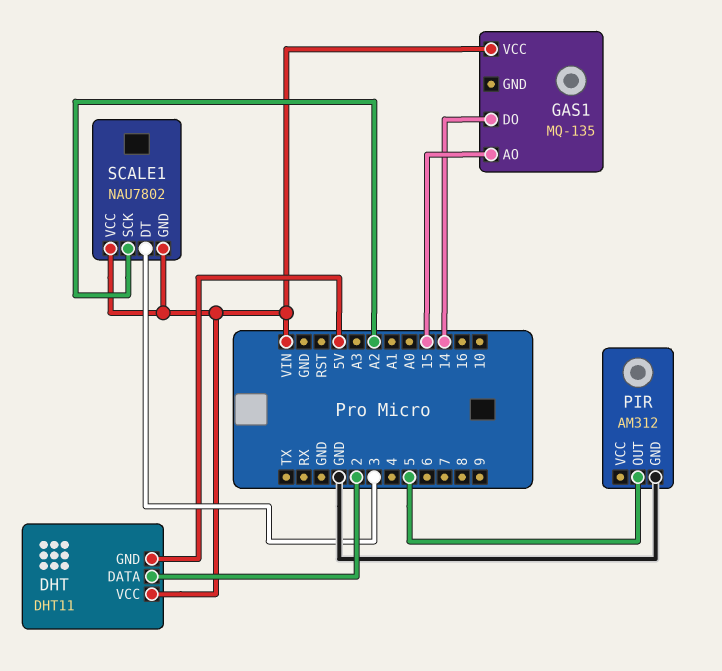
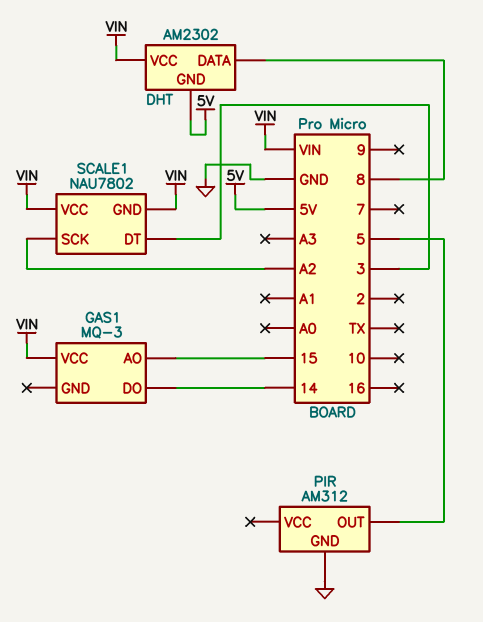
DHT: DHT11 -> AM2302
DHT pin DATA: 2 -> 8
GAS1: MQ-135 -> MQ-3

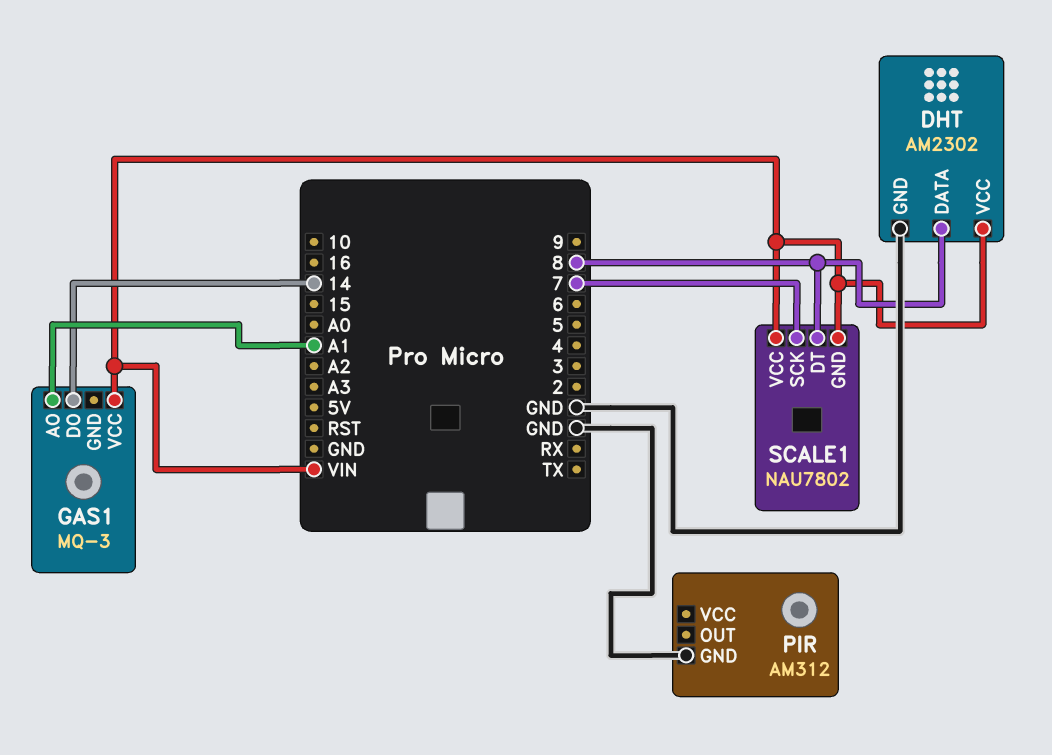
DHT pin GND: 5V -> GND
GAS1 pin AO: 15 -> A1
PIR pin OUT: 5 -> none
SCALE1 pin DT: 3 -> 8
SCALE1 pin SCK: A2 -> 7

